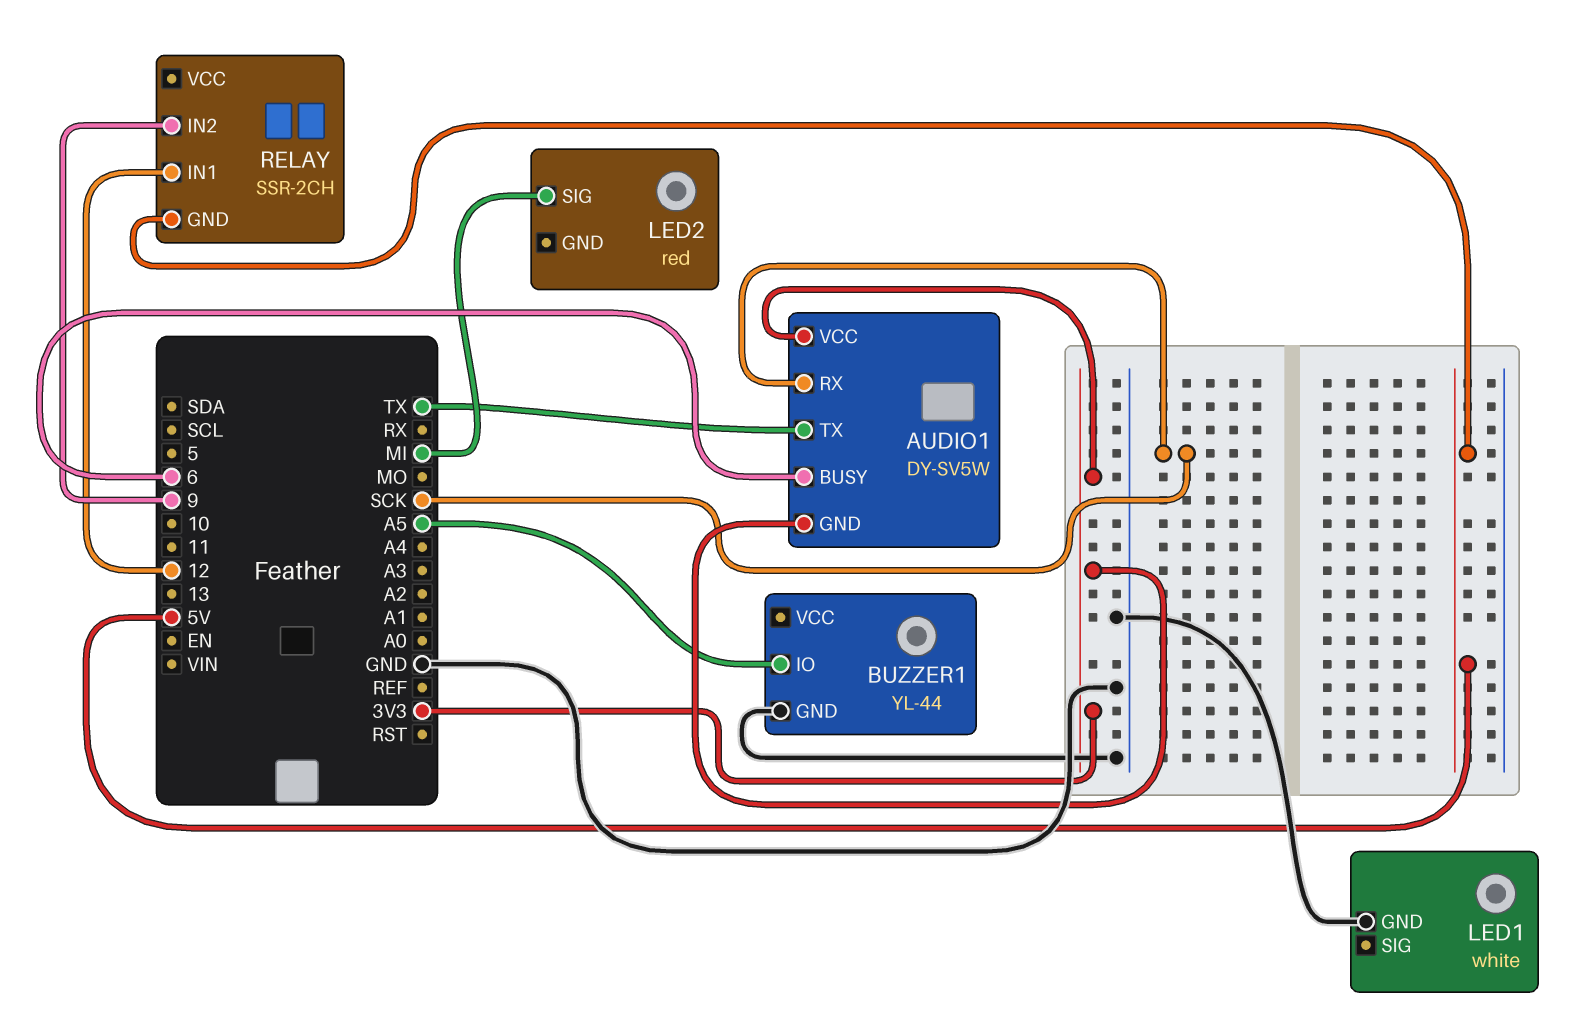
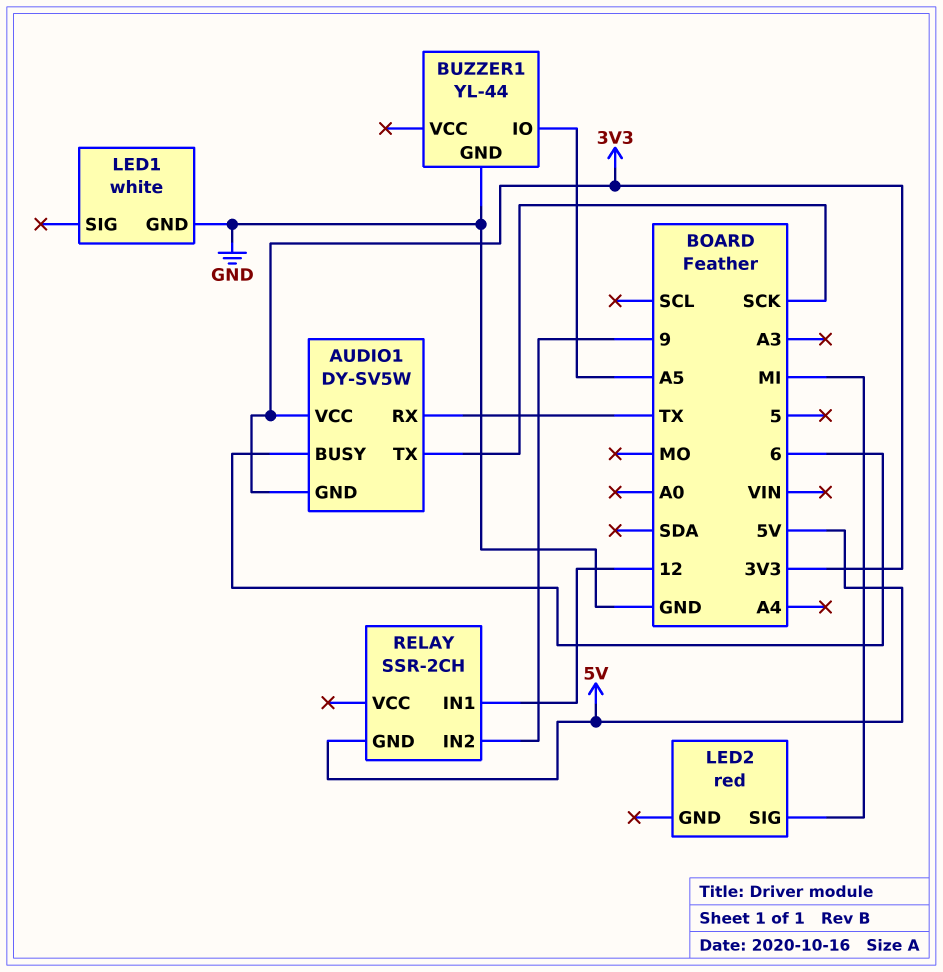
AUDIO1 pin RX: SCK -> TX
AUDIO1 pin TX: TX -> SCK

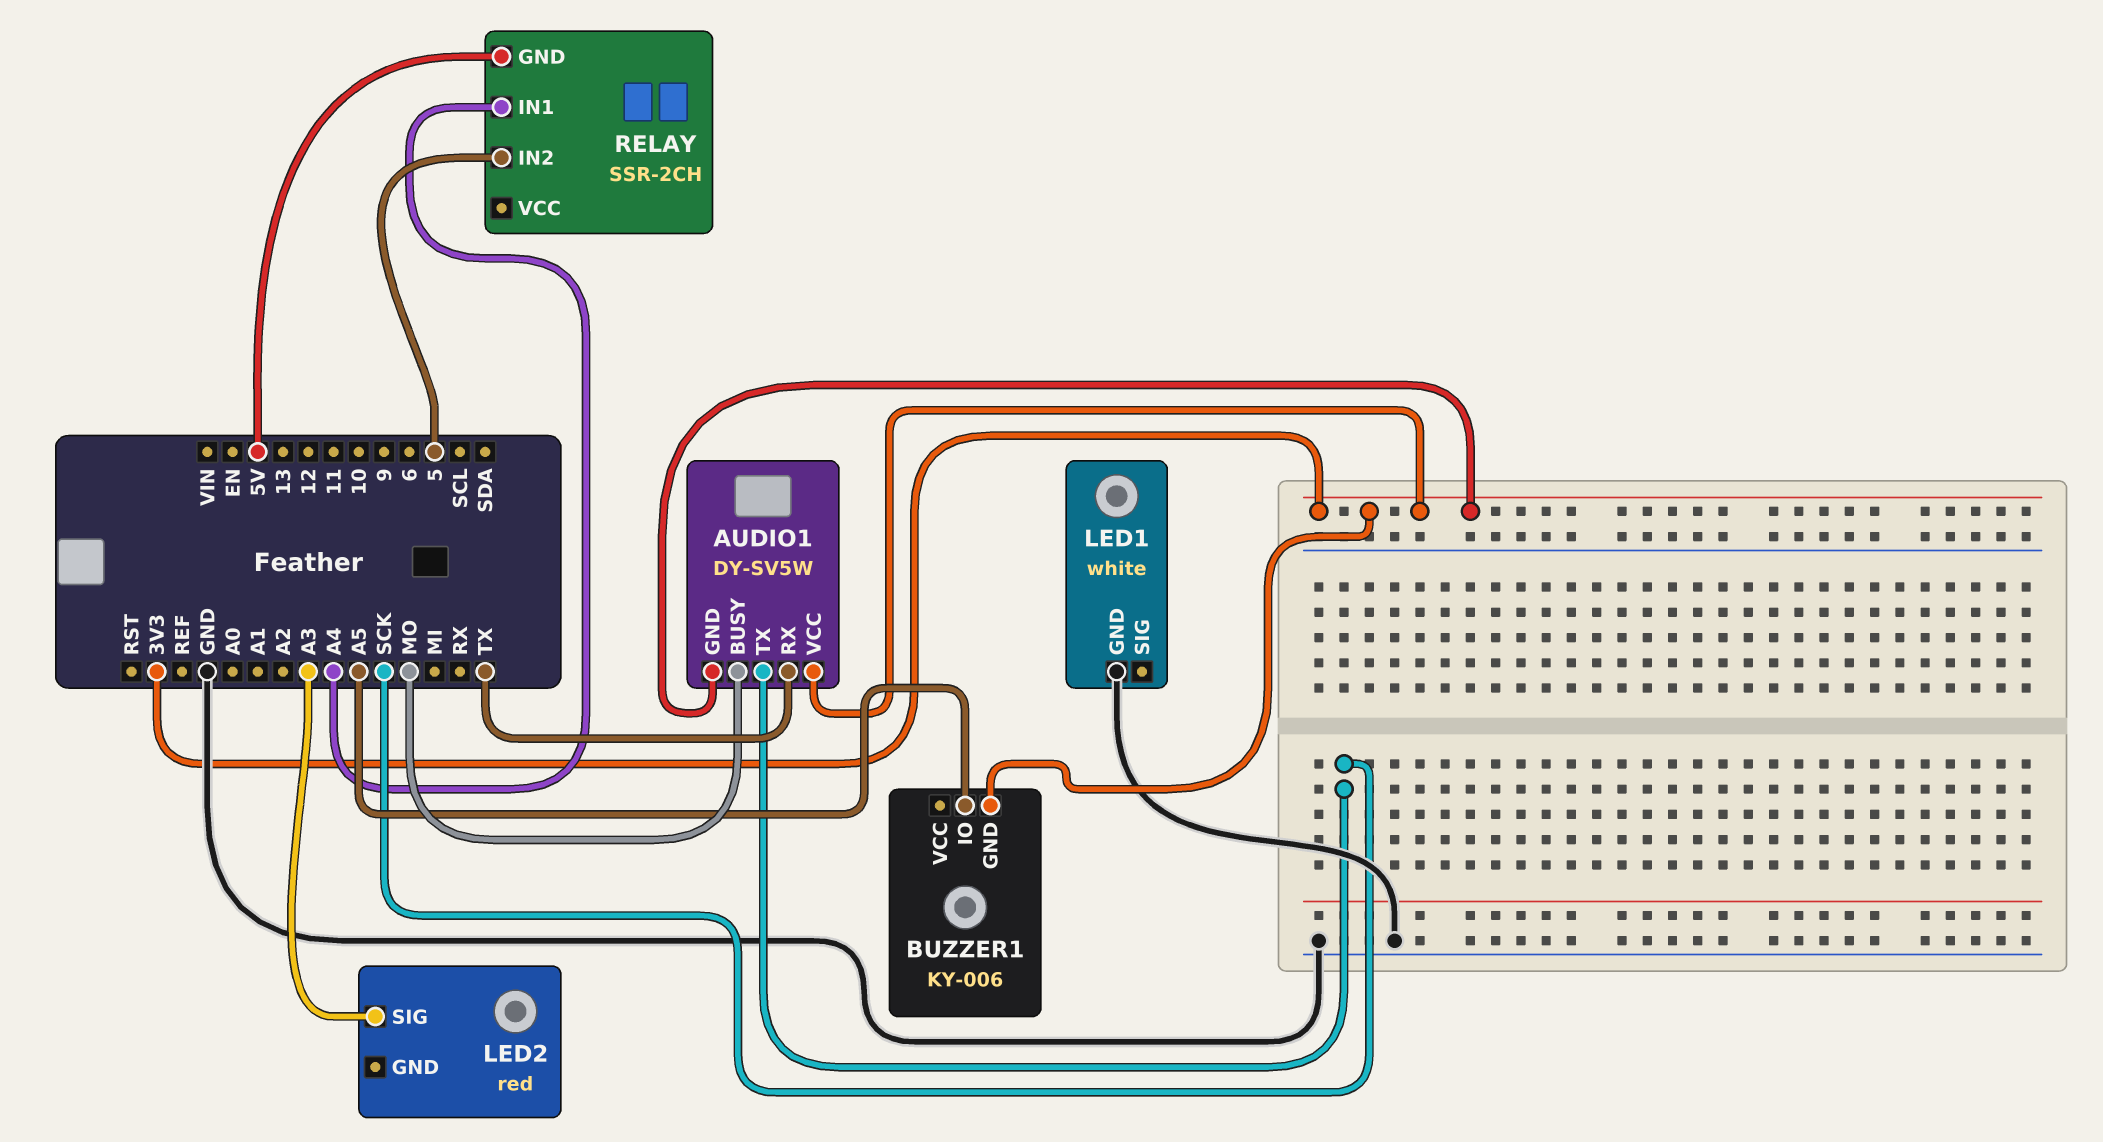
AUDIO1 pin BUSY: 6 -> MO
BUZZER1: YL-44 -> KY-006
BUZZER1 pin GND: GND -> 3V3
LED2 pin SIG: MI -> A3
RELAY pin IN1: 12 -> A4
RELAY pin IN2: 9 -> 5

